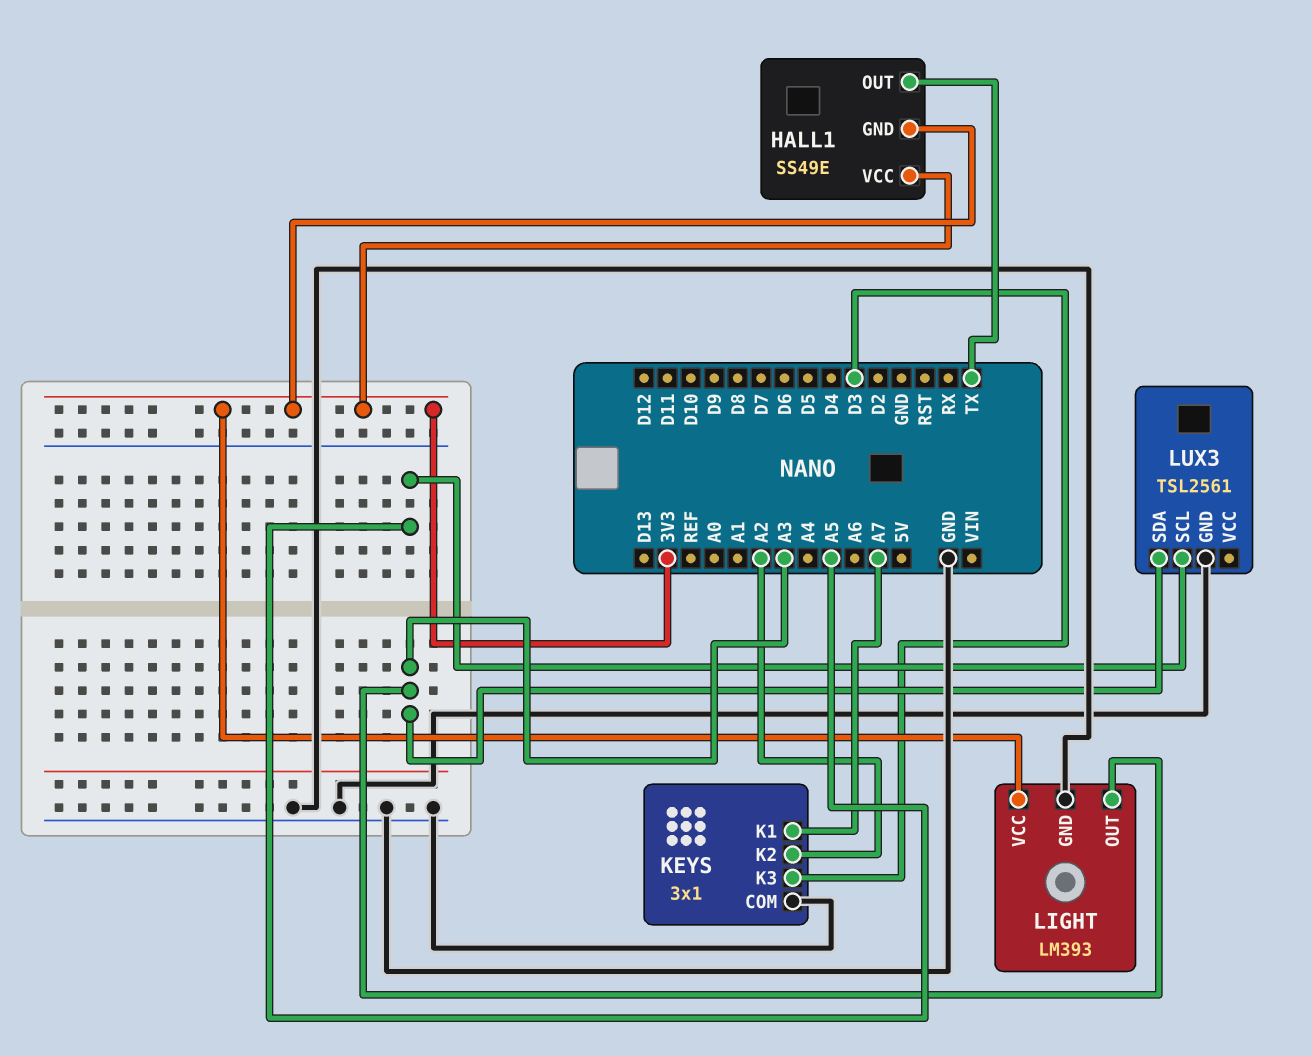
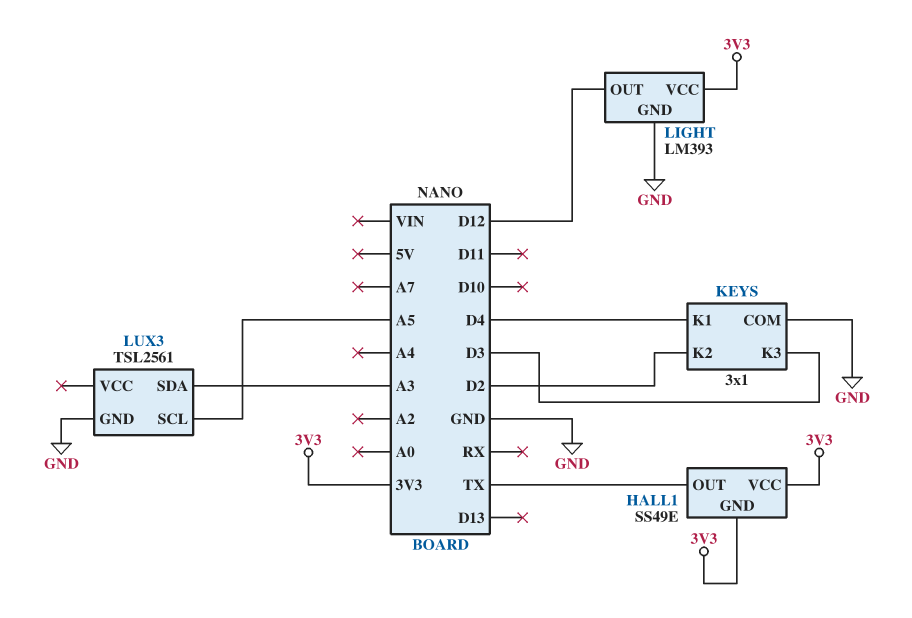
KEYS pin K1: A7 -> D4
KEYS pin K2: A2 -> D2
LIGHT pin OUT: A3 -> D12

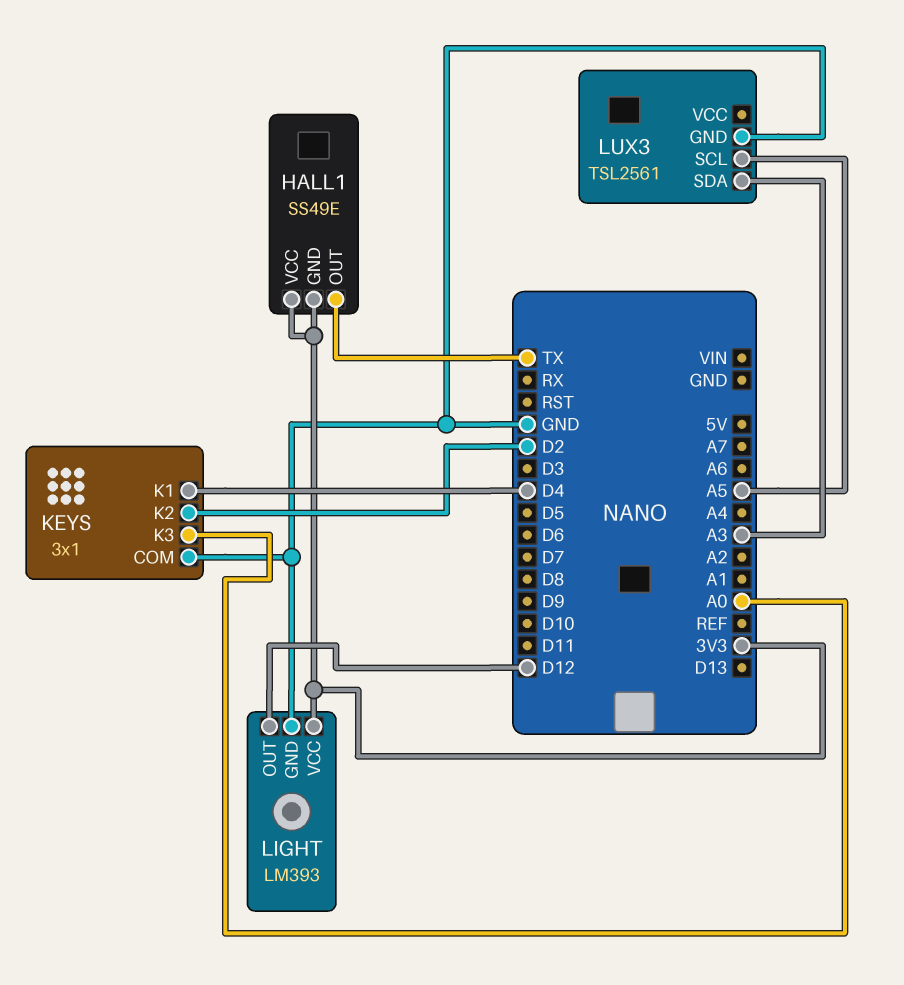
KEYS pin K3: D3 -> A0

